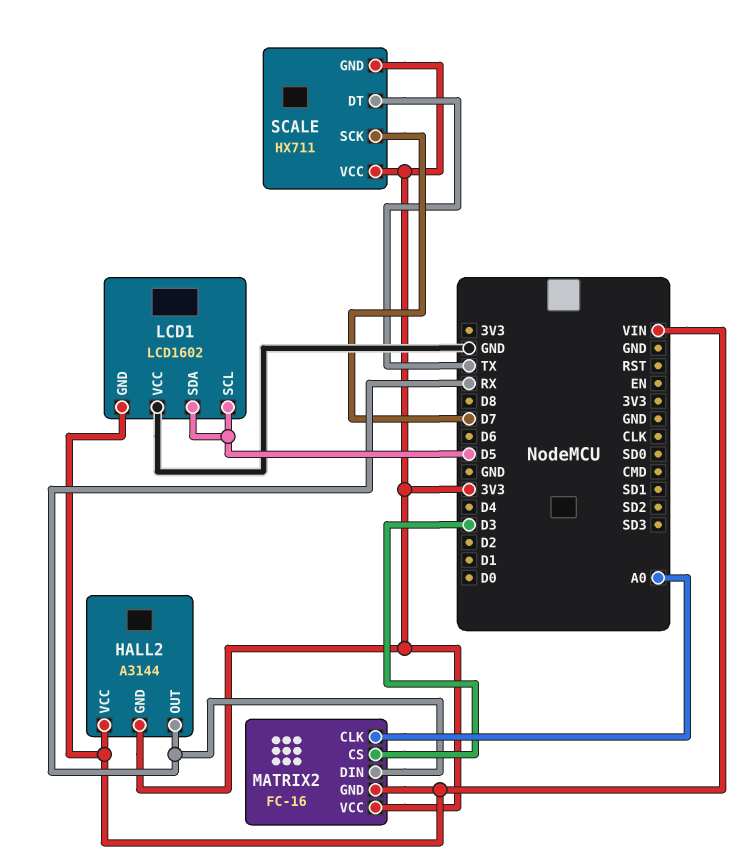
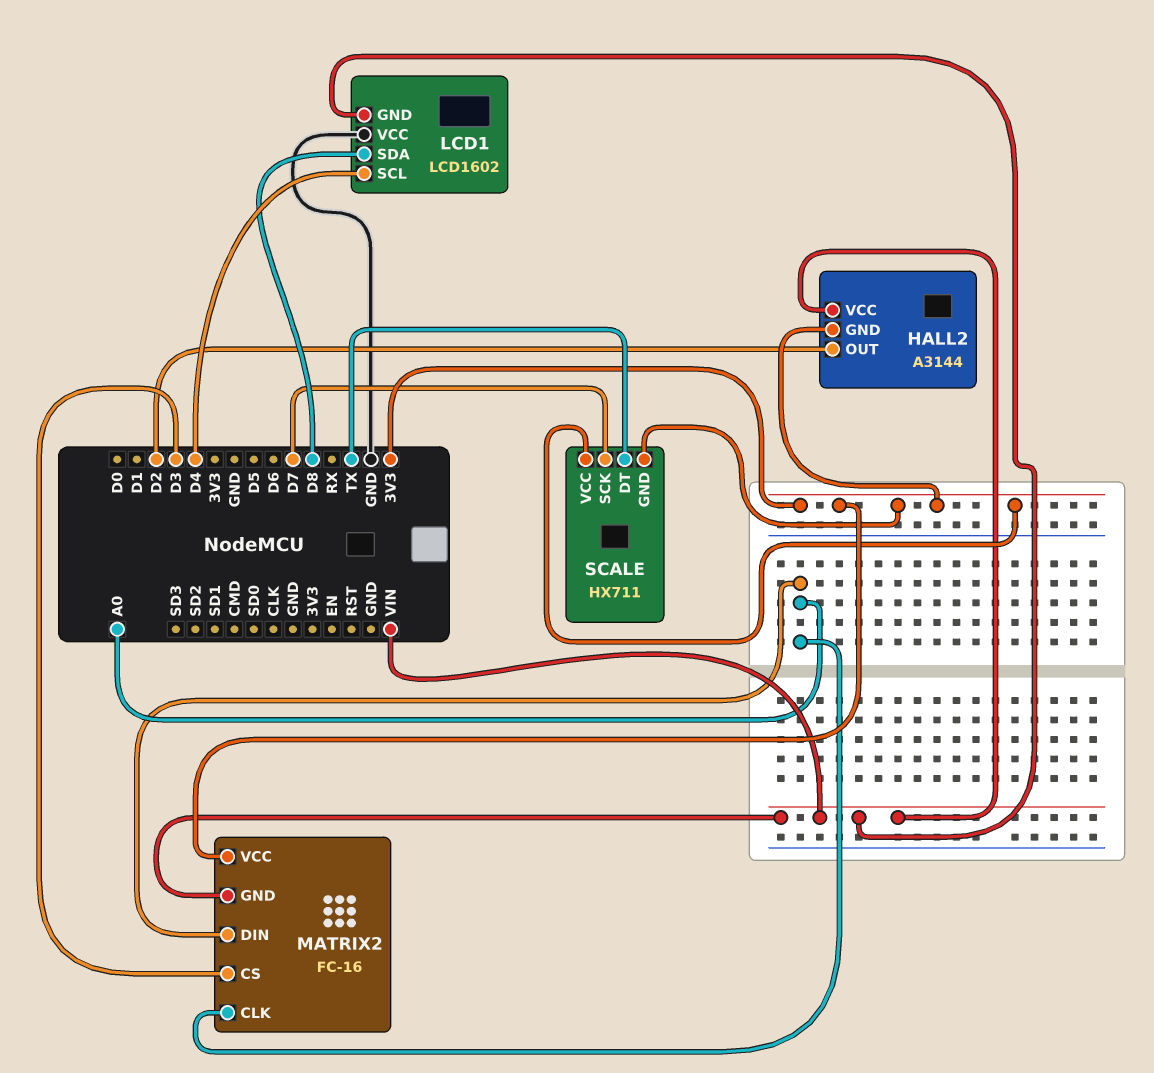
HALL2 pin OUT: RX -> D2
LCD1 pin SCL: D5 -> D4
LCD1 pin SDA: D5 -> D8
MATRIX2 pin DIN: RX -> A0

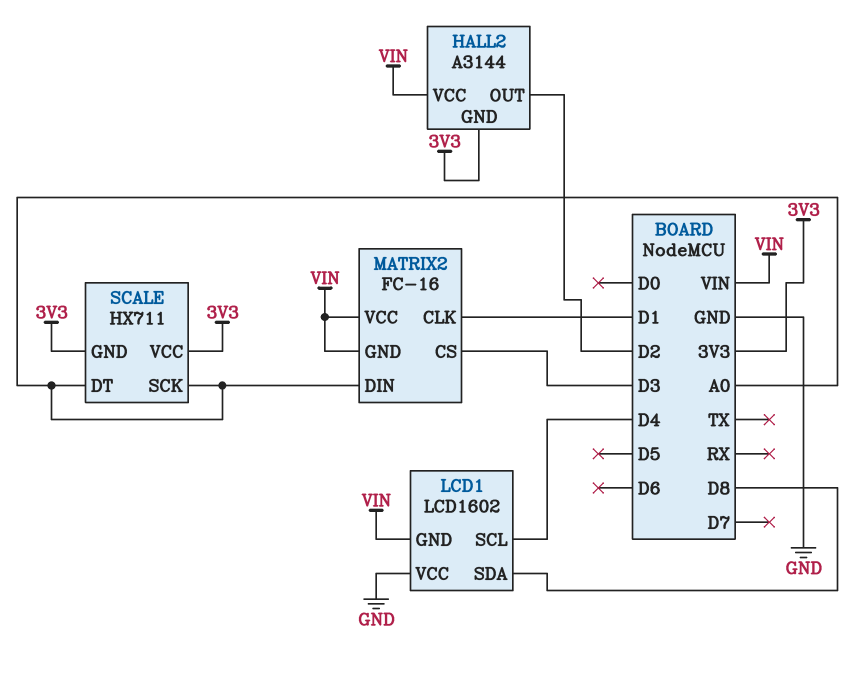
MATRIX2 pin CLK: A0 -> D1
MATRIX2 pin VCC: 3V3 -> VIN
SCALE pin DT: TX -> A0
SCALE pin SCK: D7 -> A0

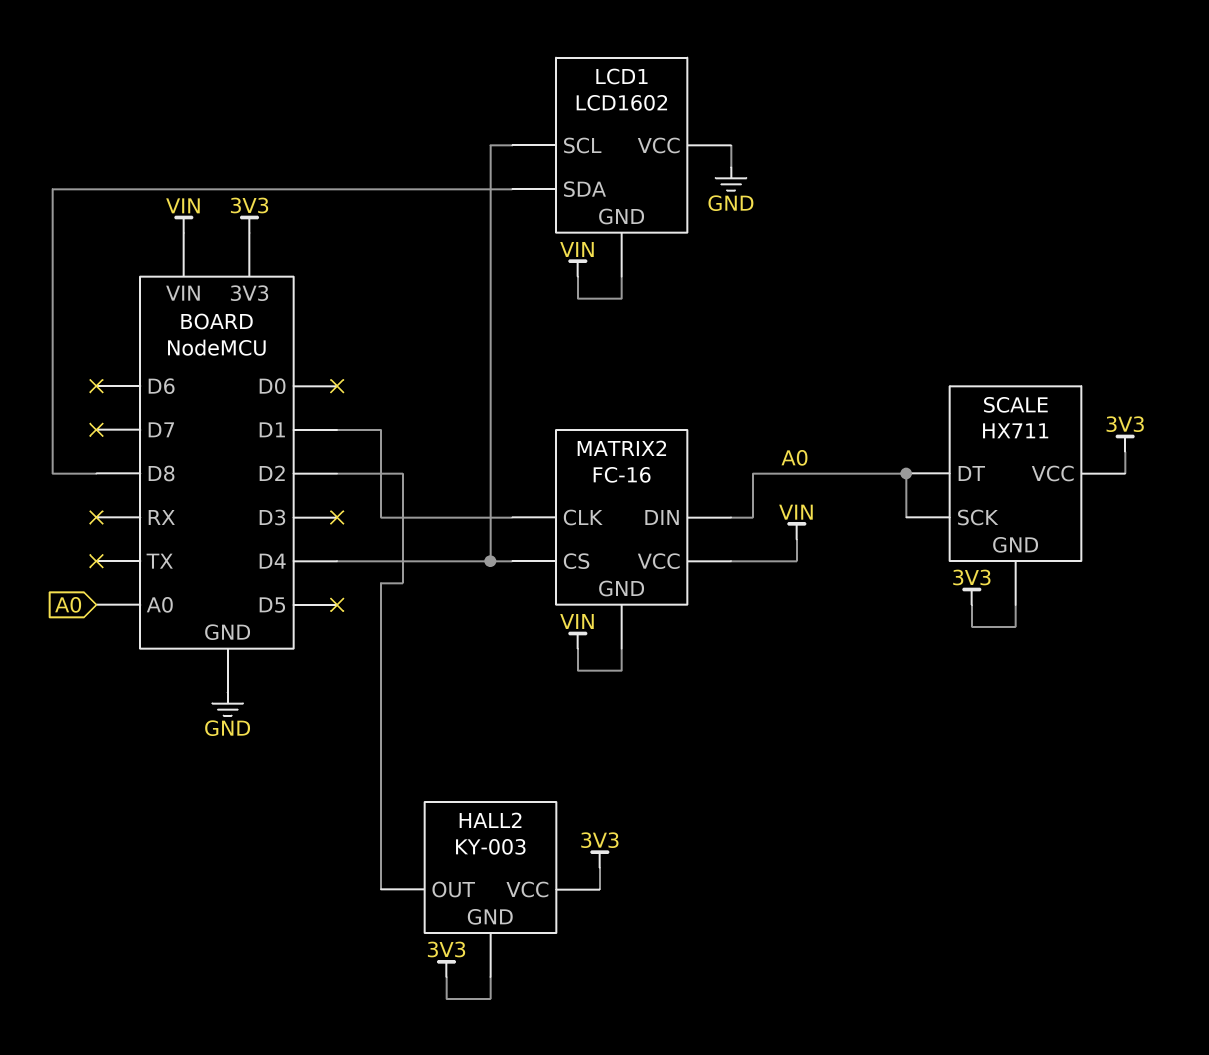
HALL2: A3144 -> KY-003
HALL2 pin VCC: VIN -> 3V3
MATRIX2 pin CS: D3 -> D4

